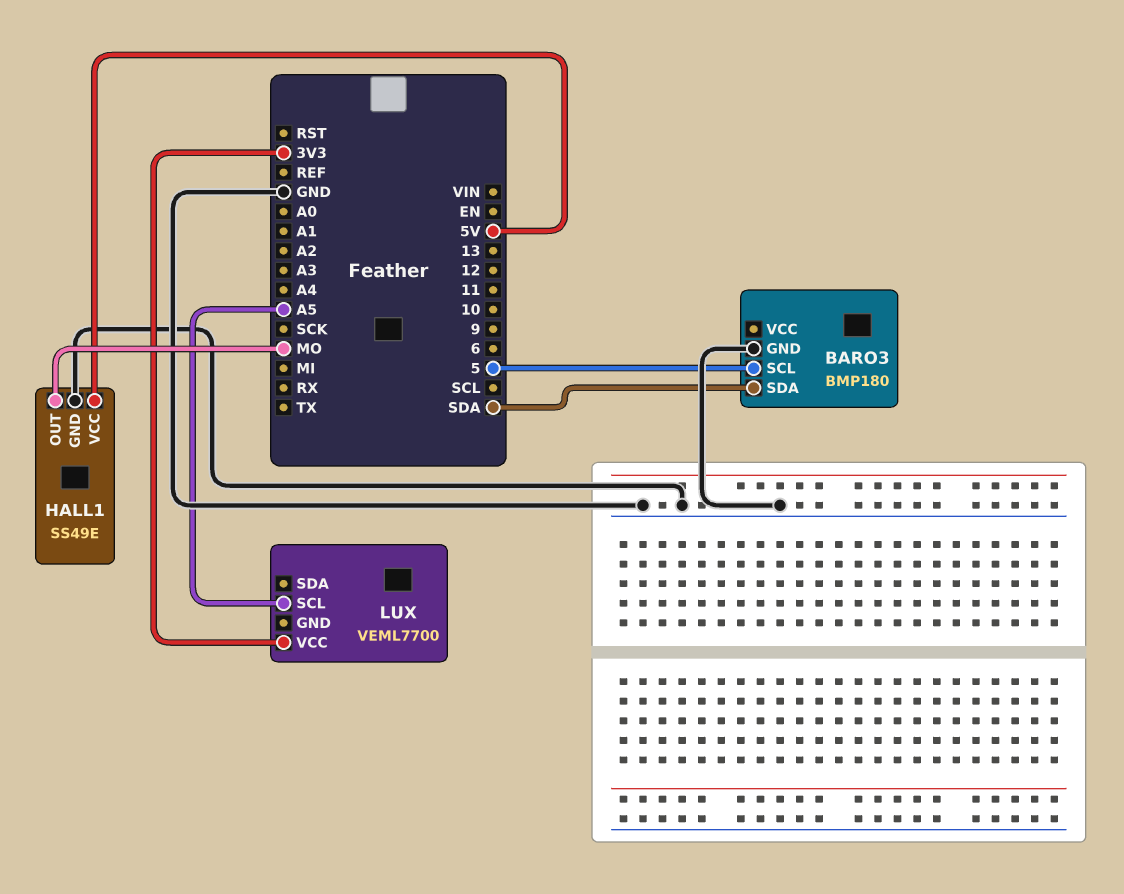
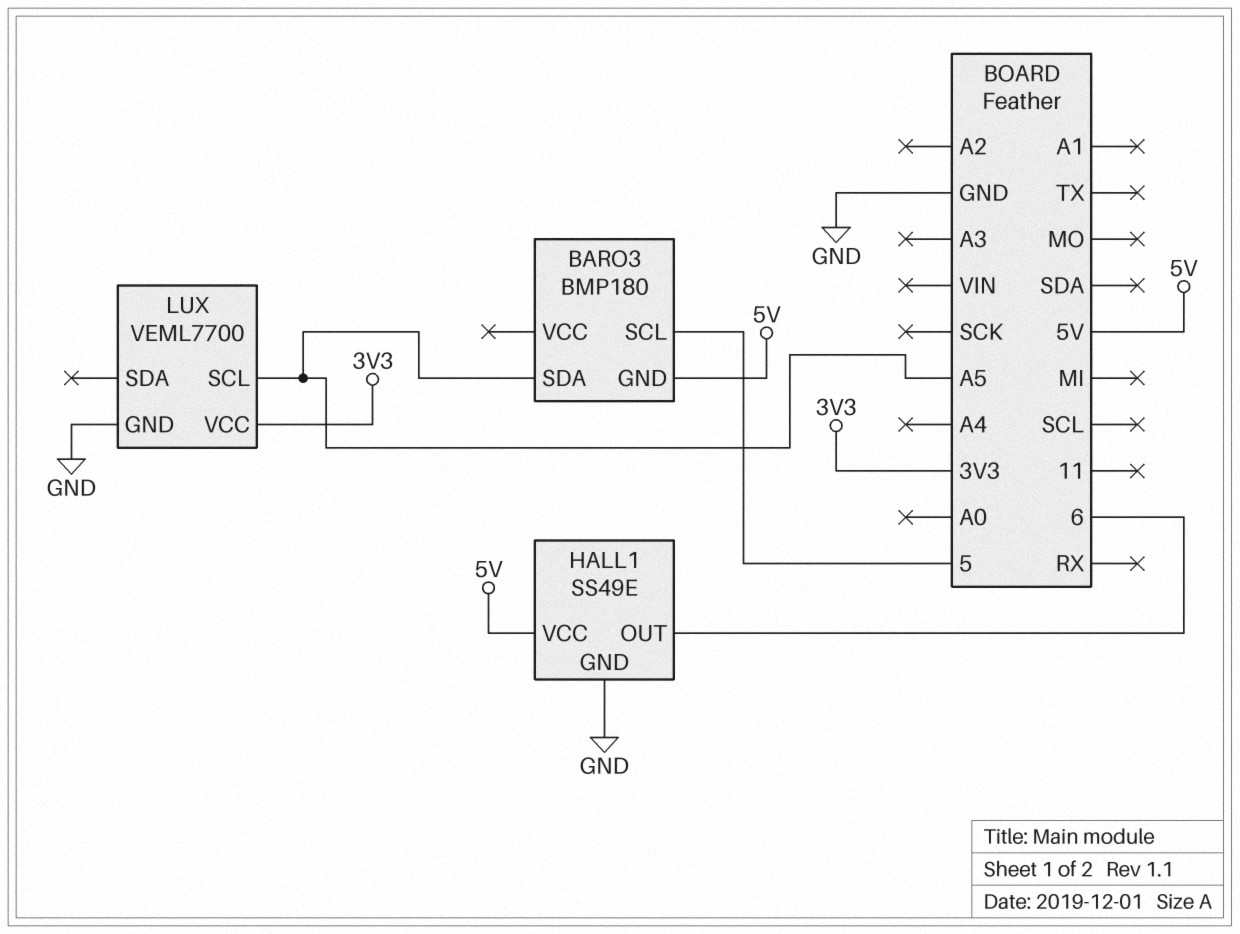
BARO3 pin GND: GND -> 5V
BARO3 pin SDA: SDA -> A5
HALL1 pin OUT: MO -> 6
LUX pin GND: none -> GND

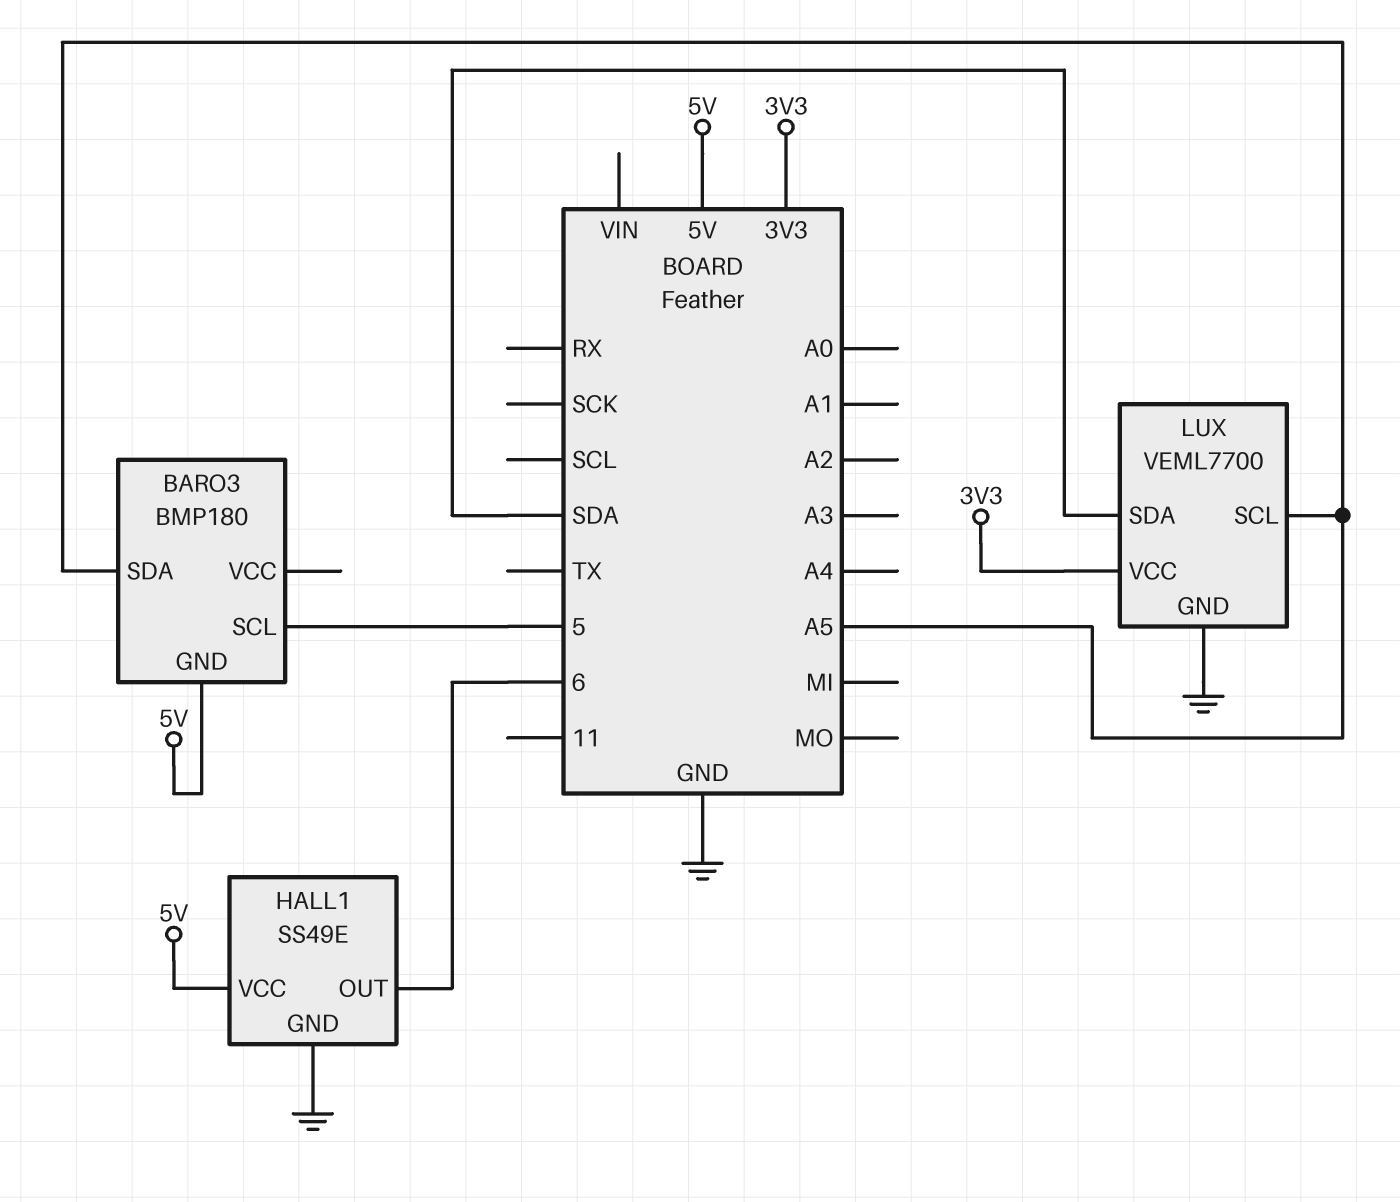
LUX pin SDA: none -> SDA

